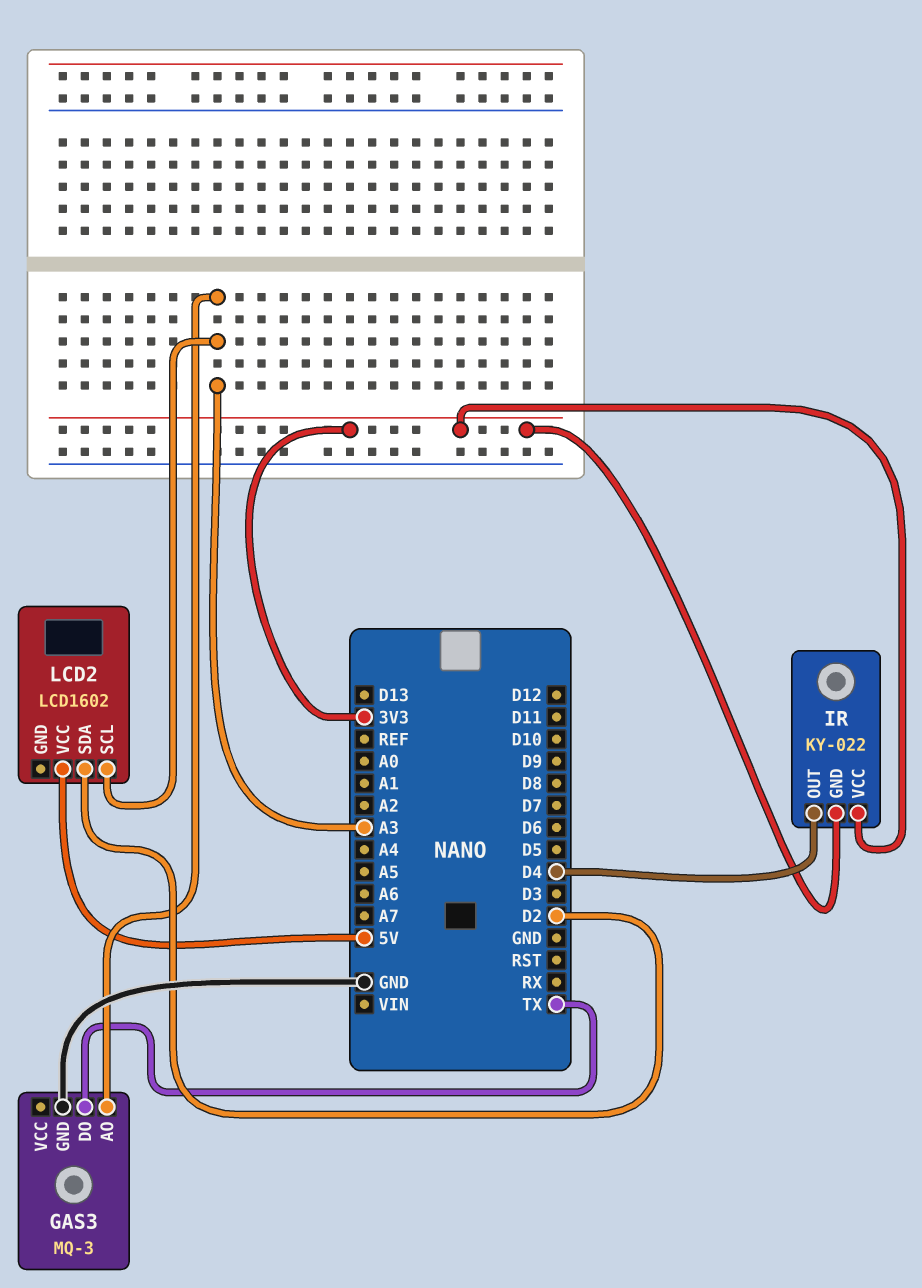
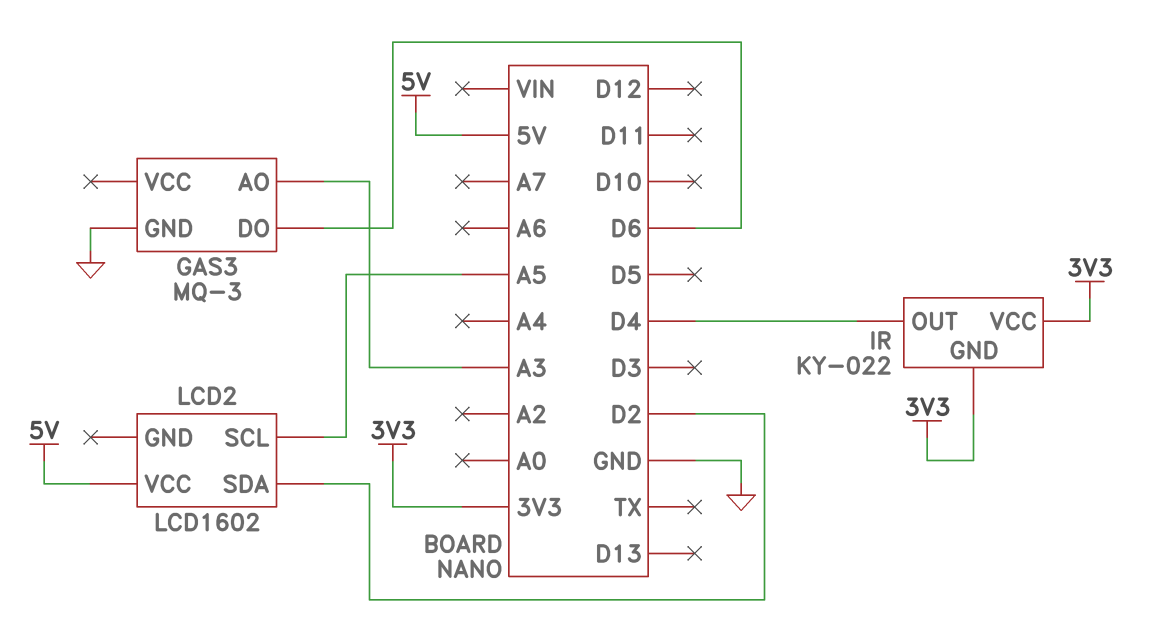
GAS3 pin DO: TX -> D6
LCD2 pin SCL: A3 -> A5

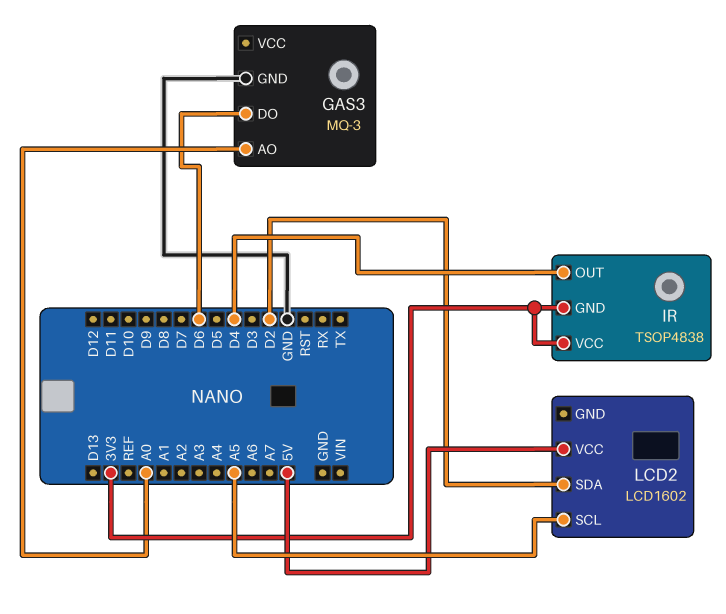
GAS3 pin AO: A3 -> A0
IR: KY-022 -> TSOP4838

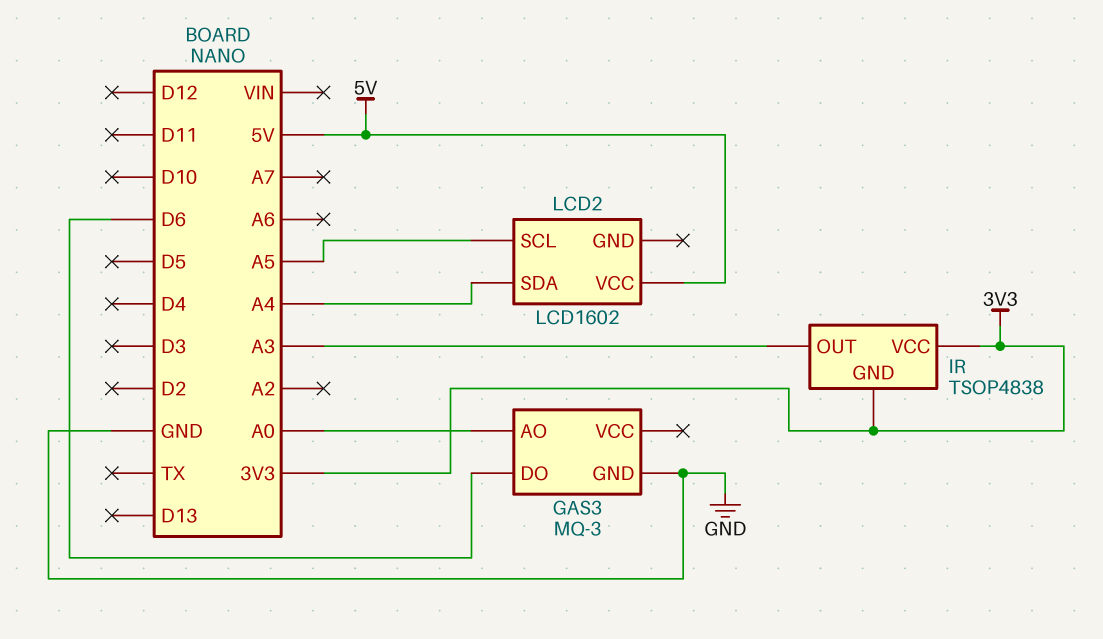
IR pin OUT: D4 -> A3
LCD2 pin SDA: D2 -> A4

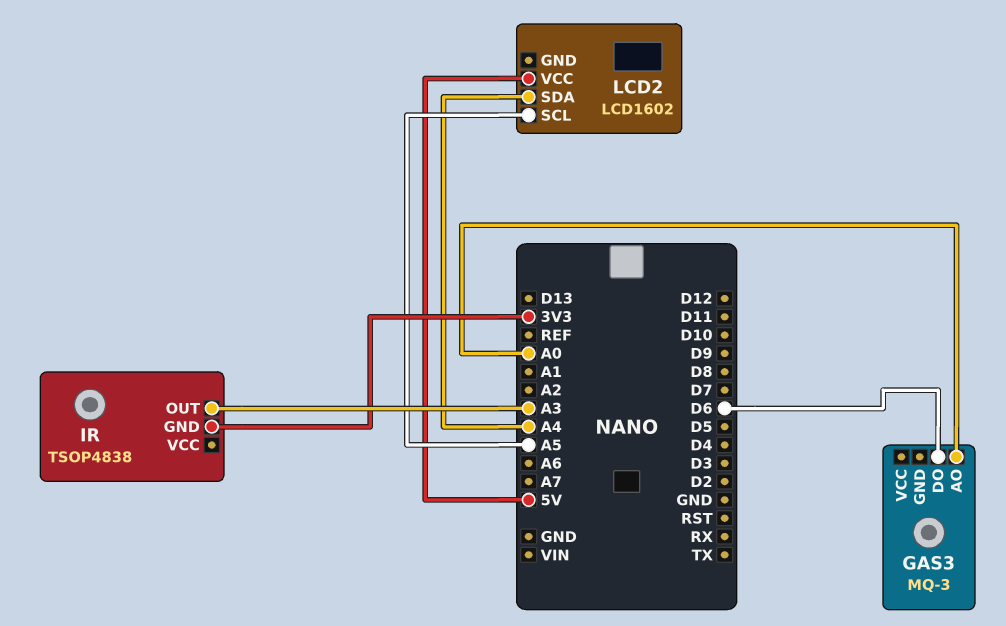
GAS3 pin GND: GND -> none
IR pin VCC: 3V3 -> none

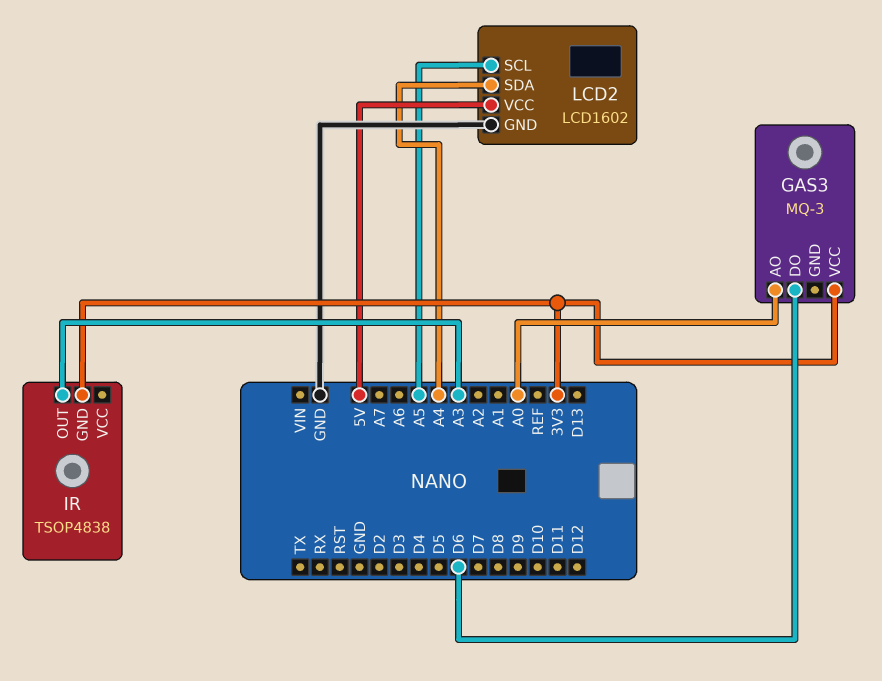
GAS3 pin VCC: none -> 3V3
LCD2 pin GND: none -> GND

